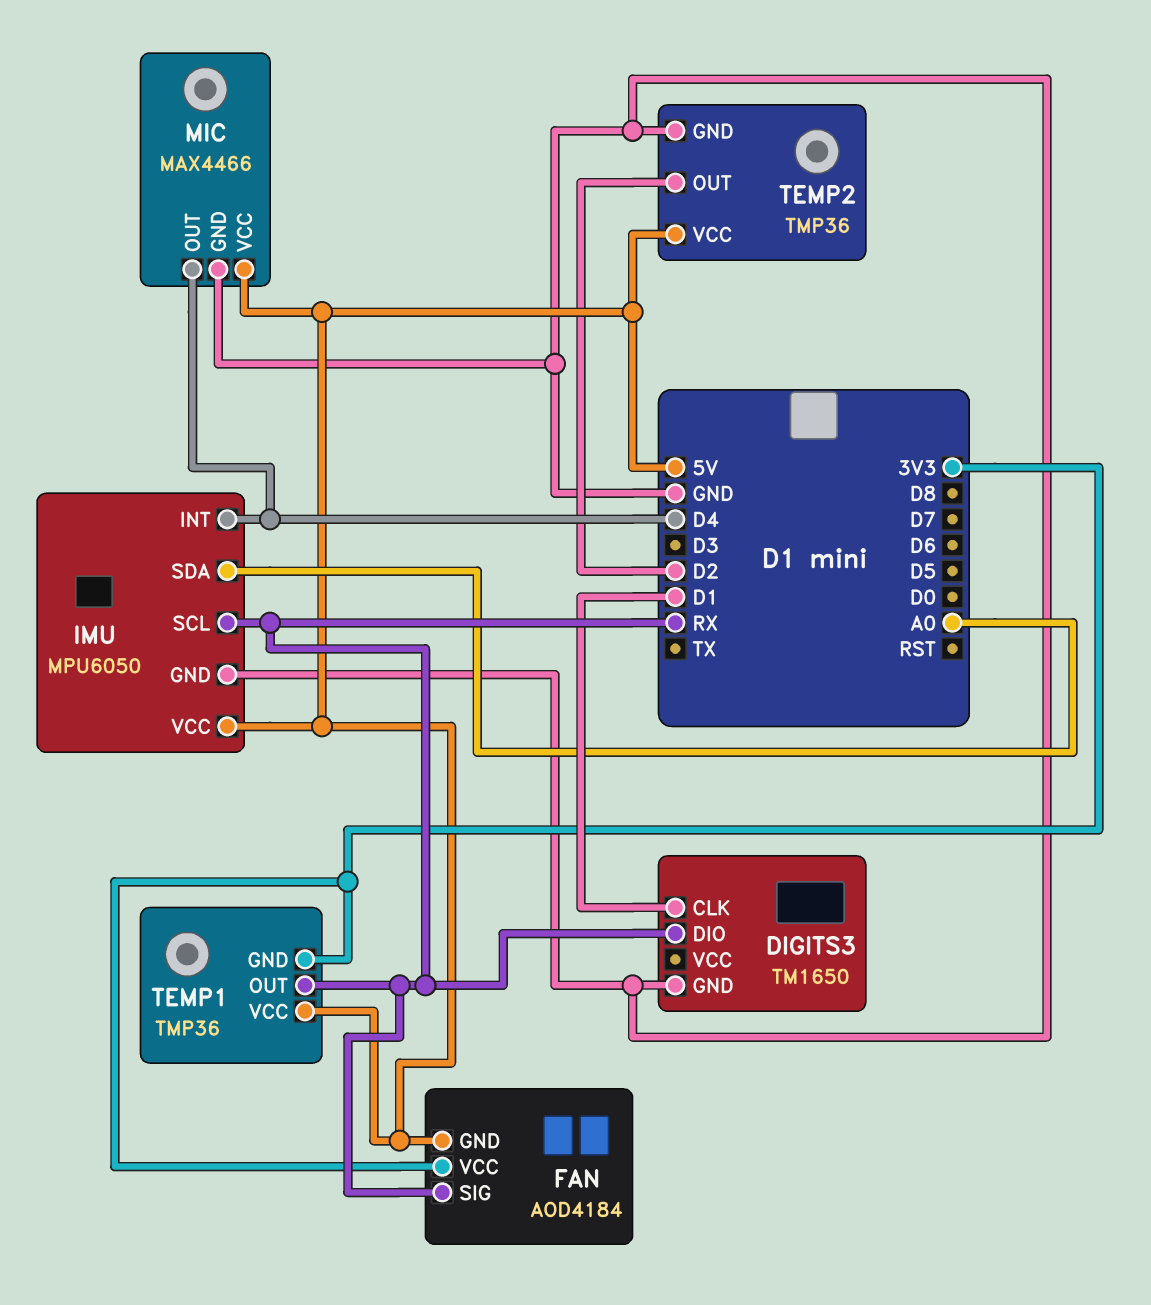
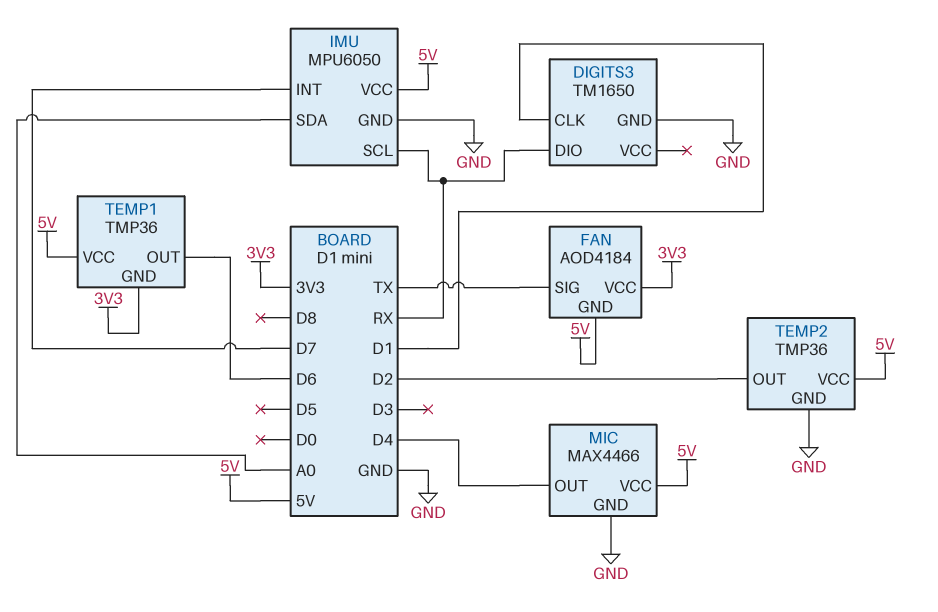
FAN pin SIG: RX -> TX
IMU pin INT: D4 -> D7
TEMP1 pin OUT: RX -> D6

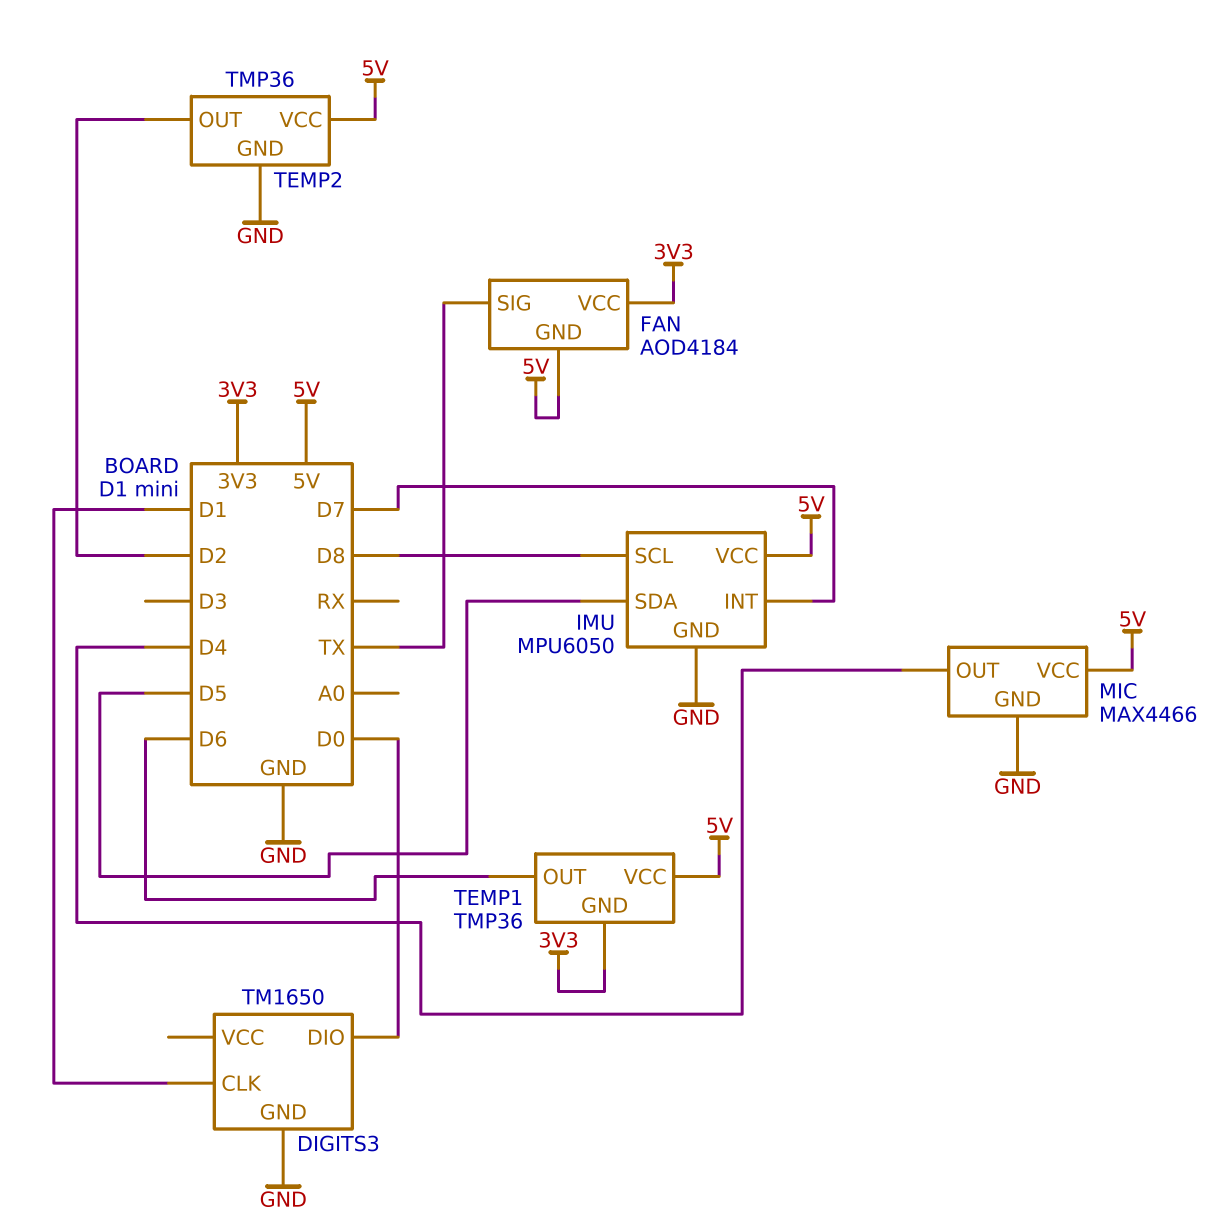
DIGITS3 pin DIO: RX -> D0
IMU pin SCL: RX -> D8
IMU pin SDA: A0 -> D5

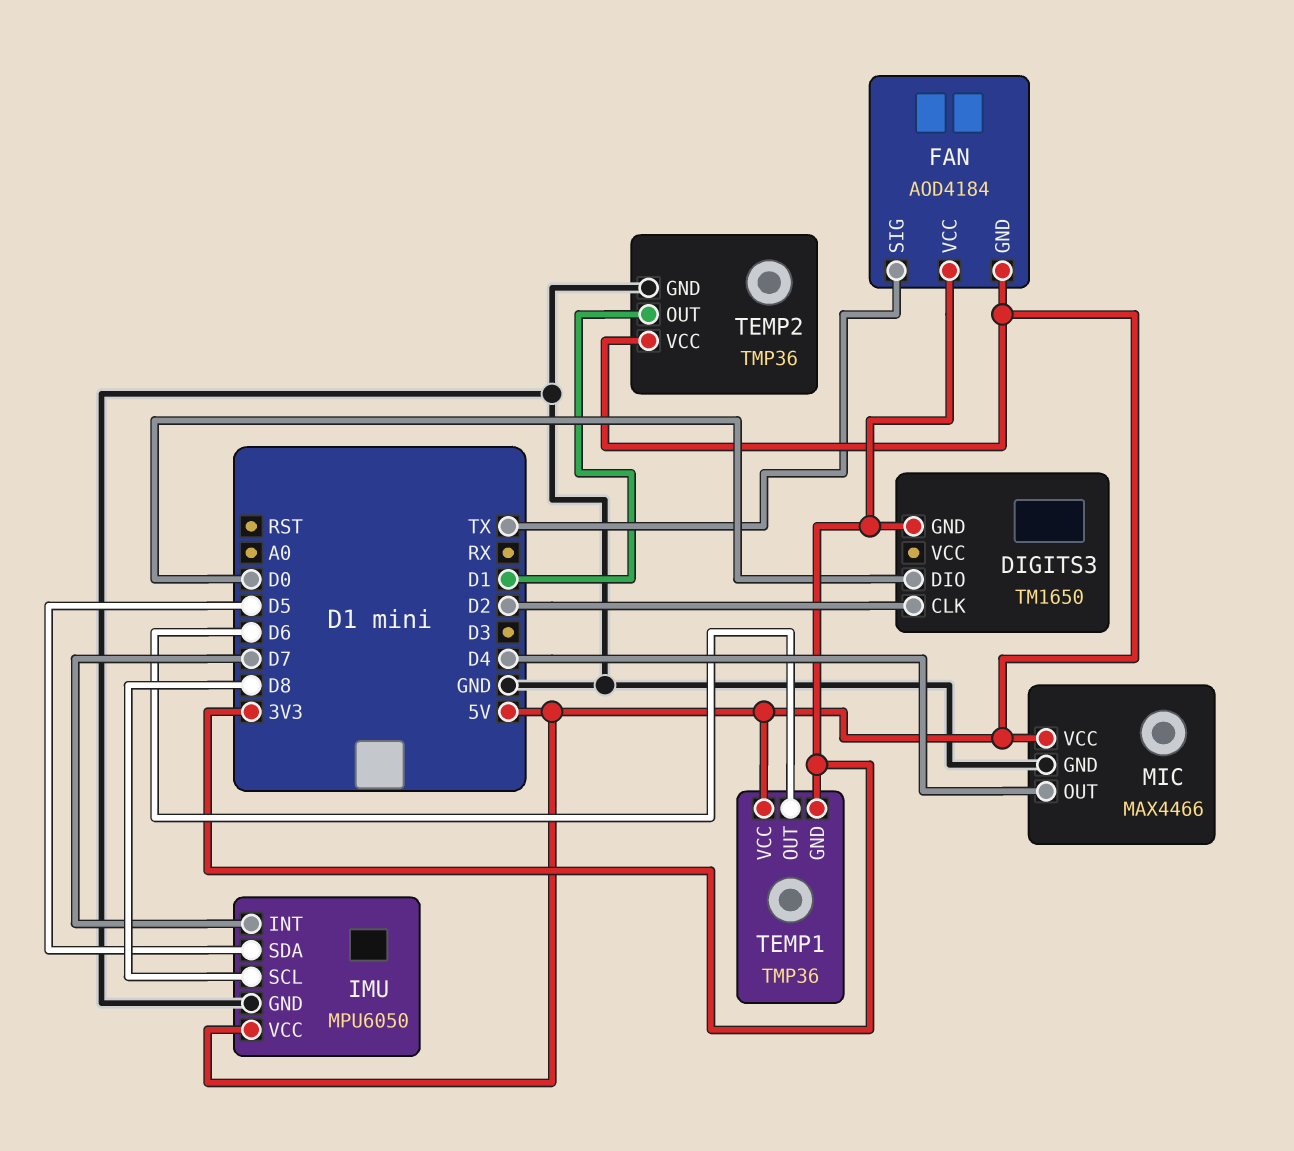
DIGITS3 pin CLK: D1 -> D2
DIGITS3 pin GND: GND -> 3V3
TEMP2 pin OUT: D2 -> D1

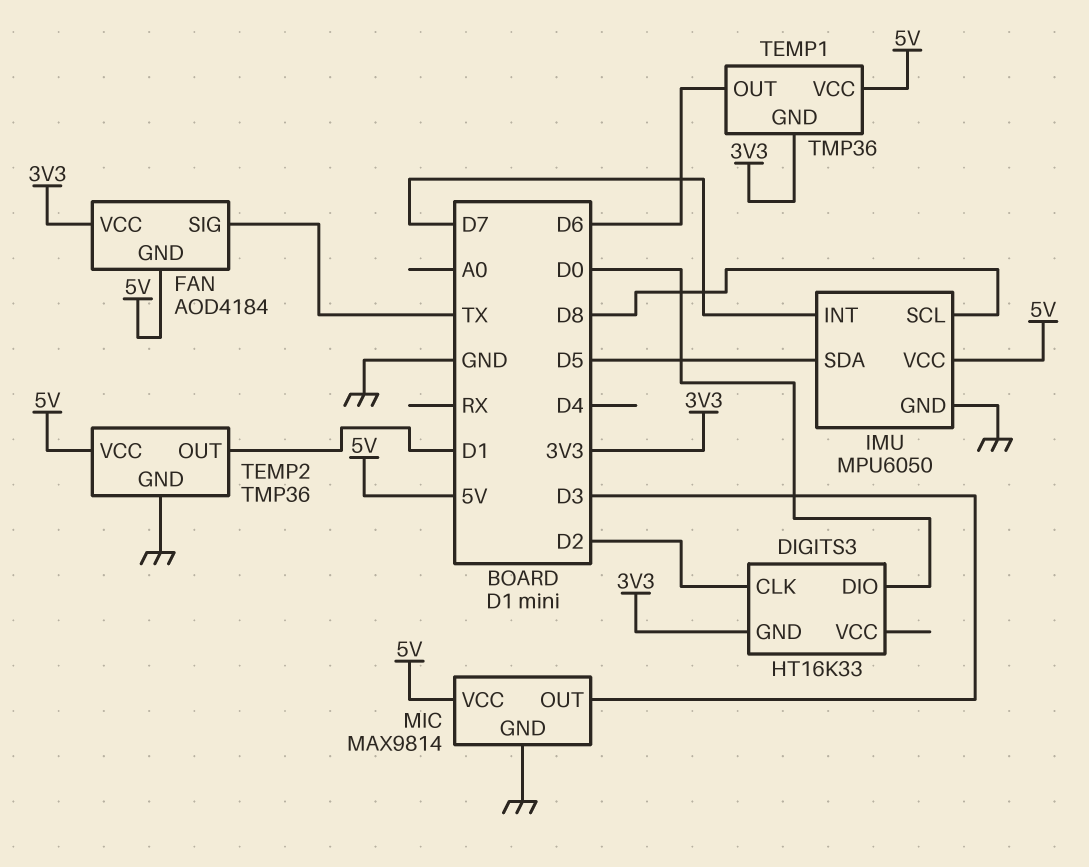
DIGITS3: TM1650 -> HT16K33
MIC: MAX4466 -> MAX9814
MIC pin OUT: D4 -> D3

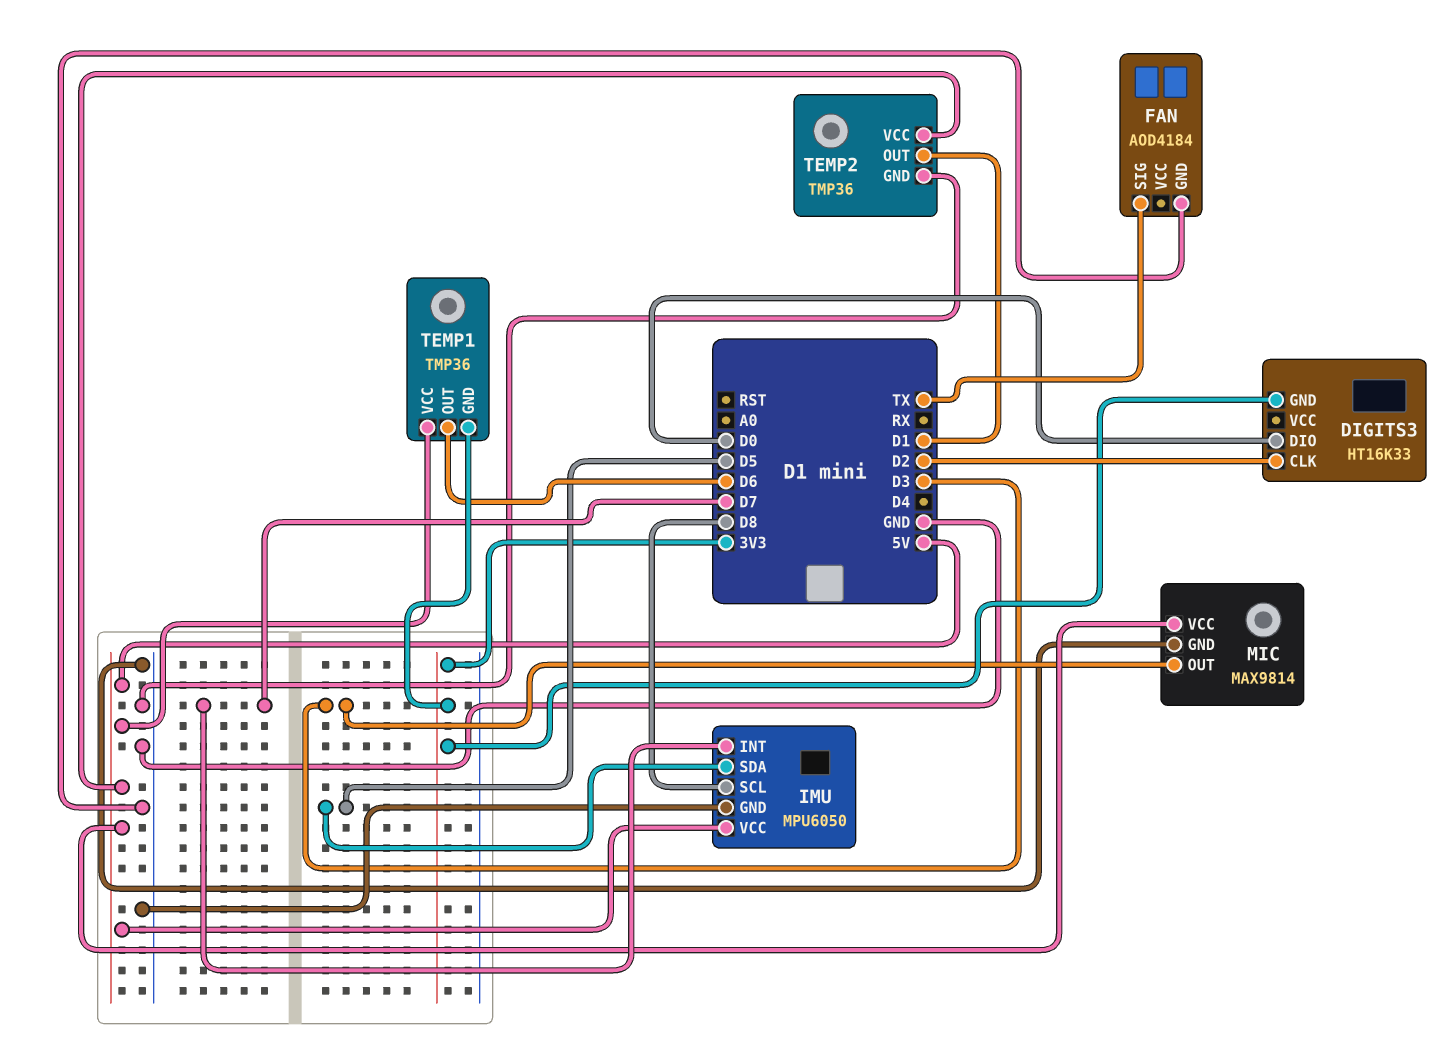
FAN pin GND: 5V -> GND
FAN pin VCC: 3V3 -> none

